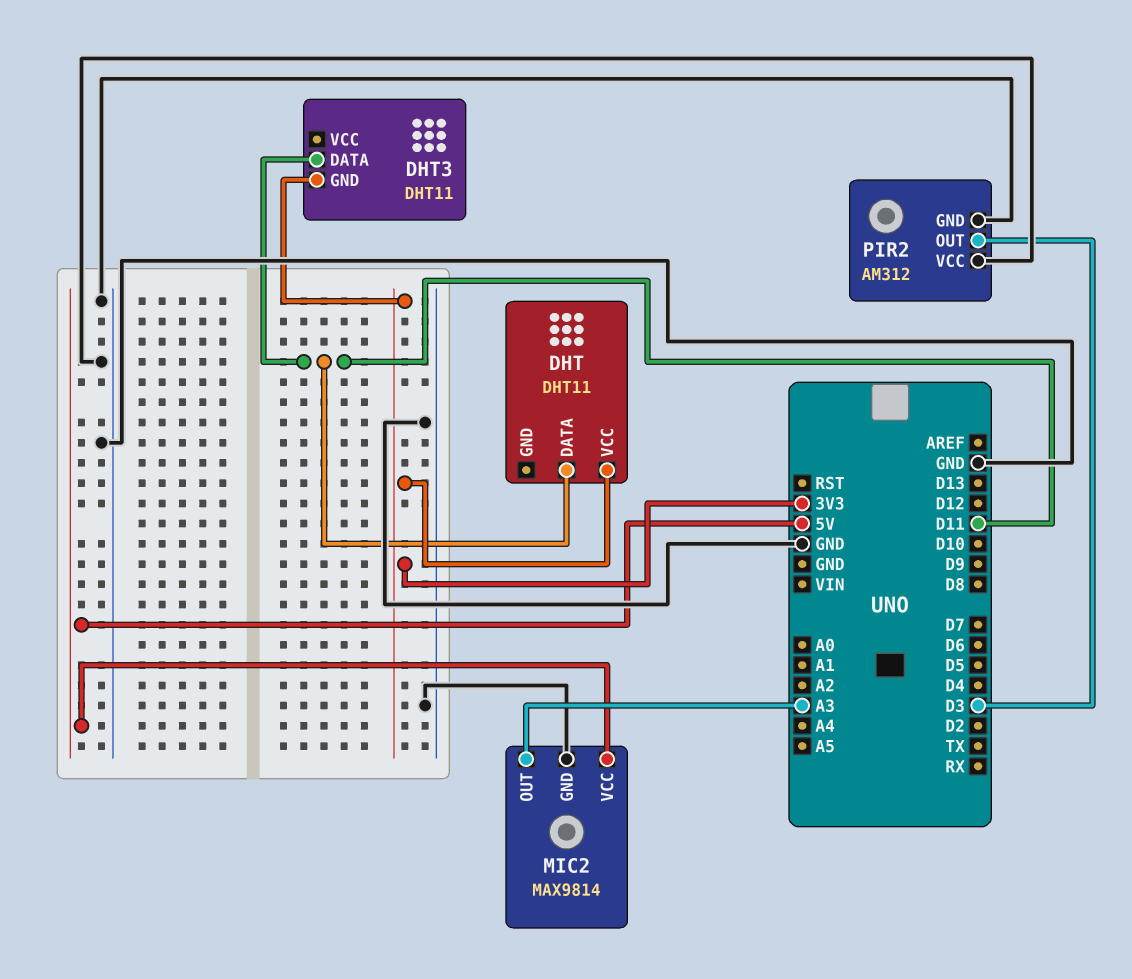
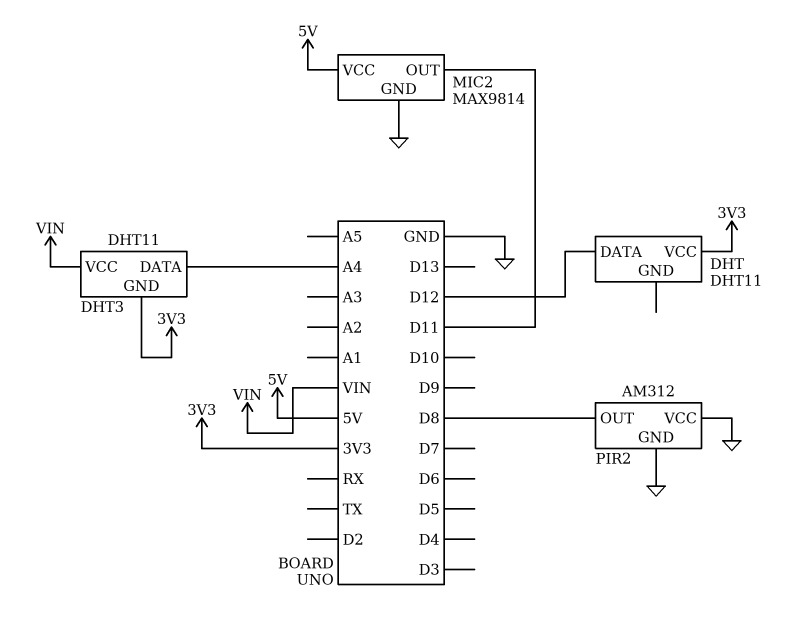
DHT pin DATA: D11 -> D12
DHT3 pin DATA: D11 -> A4
DHT3 pin VCC: none -> VIN
MIC2 pin OUT: A3 -> D11
PIR2 pin OUT: D3 -> D8

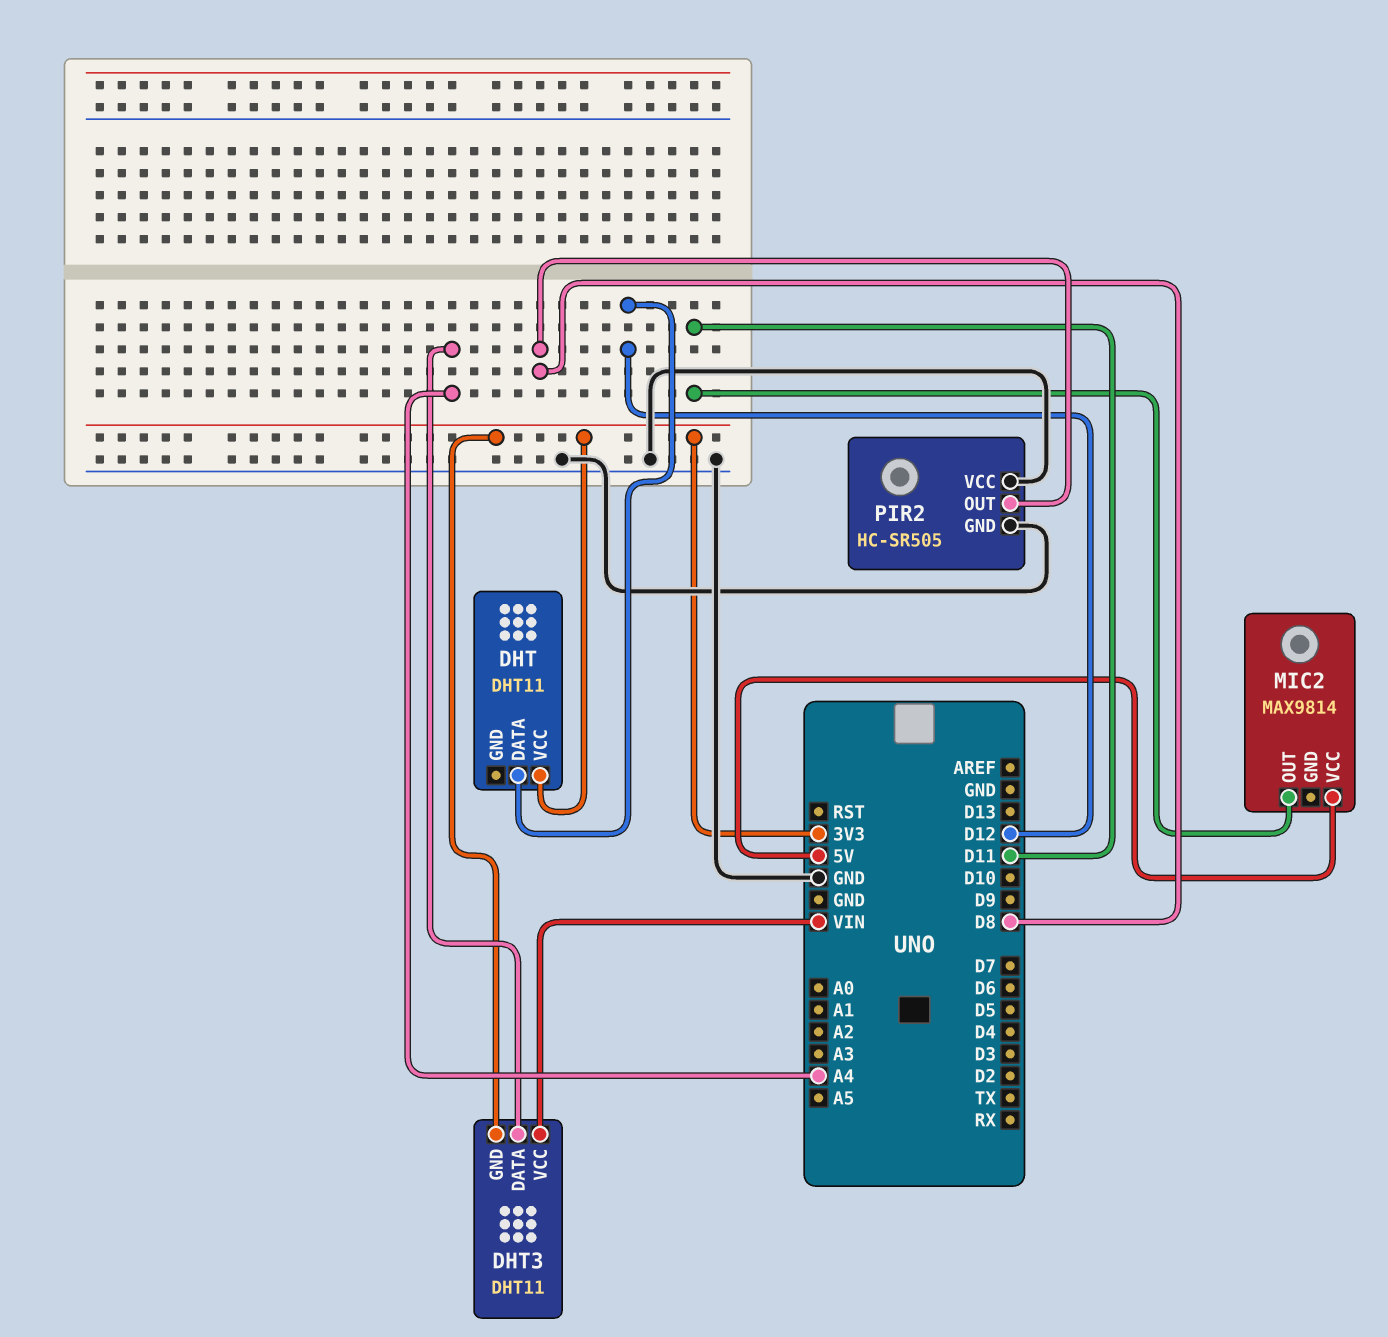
MIC2 pin GND: GND -> none
PIR2: AM312 -> HC-SR505

